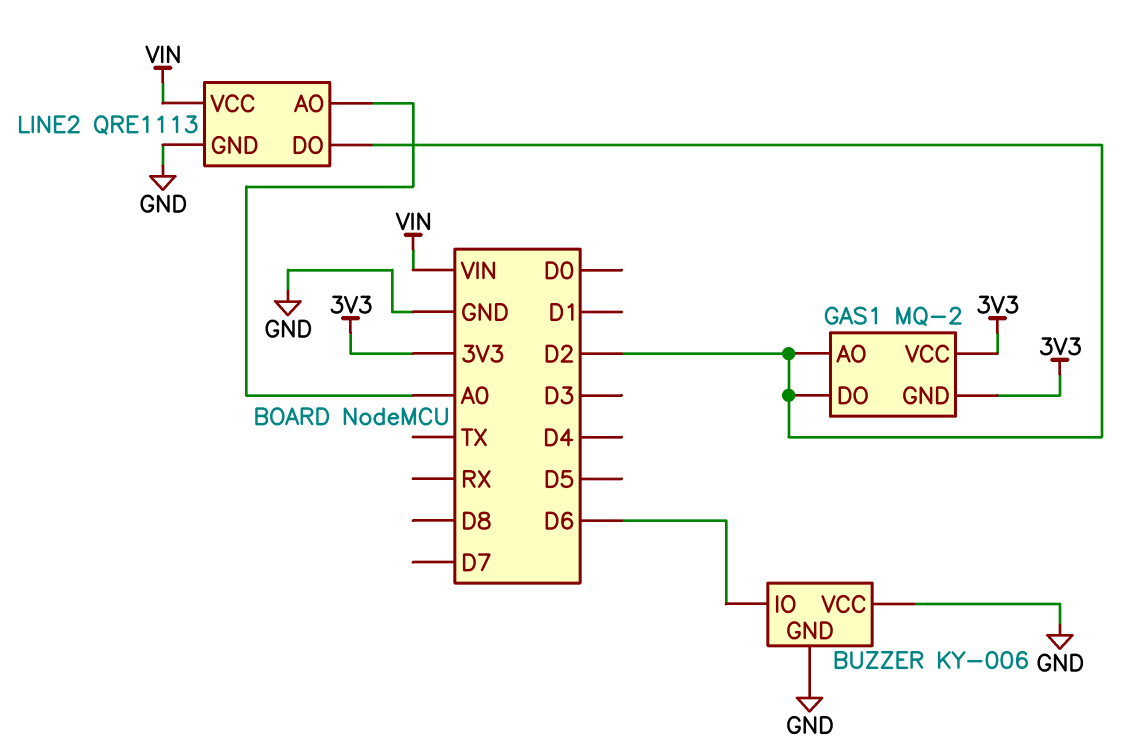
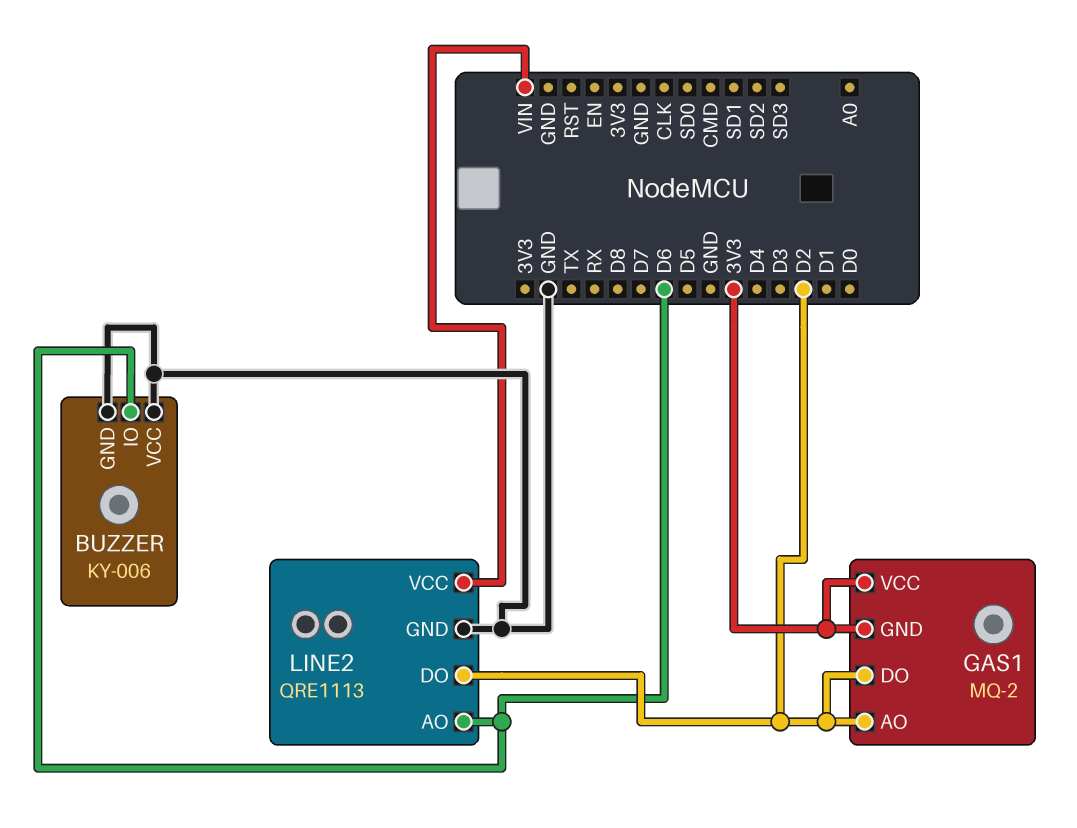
LINE2 pin AO: A0 -> D6

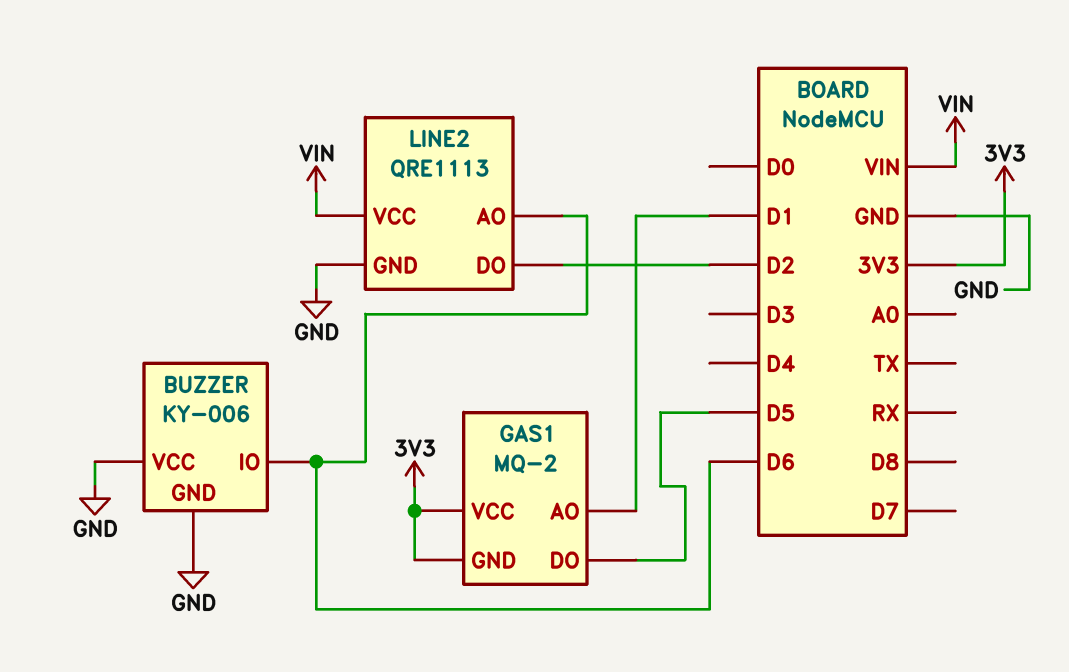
GAS1 pin AO: D2 -> D1
GAS1 pin DO: D2 -> D5

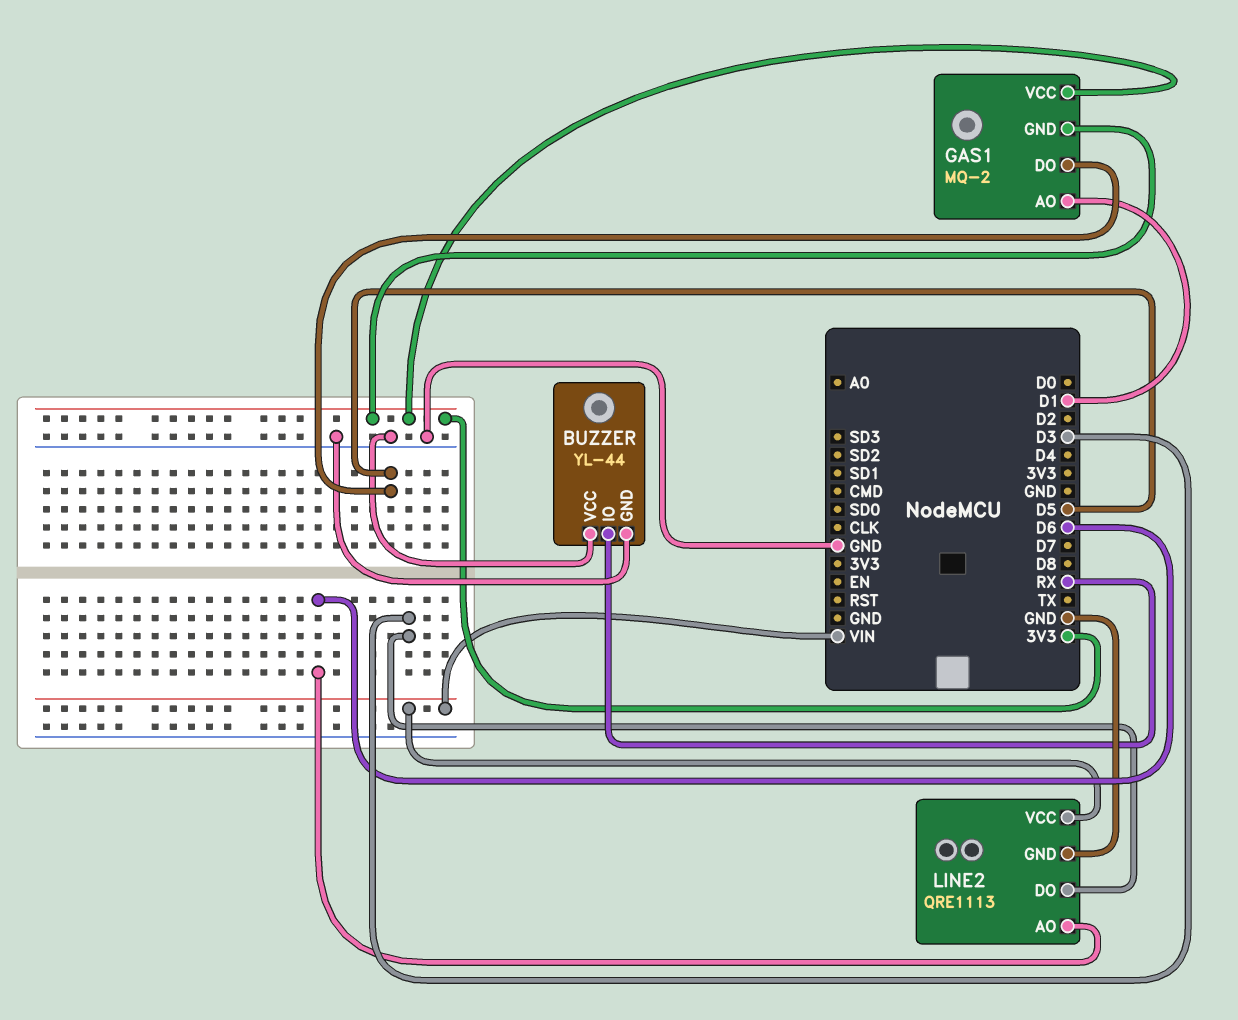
BUZZER: KY-006 -> YL-44
BUZZER pin IO: D6 -> RX
LINE2 pin DO: D2 -> D3

